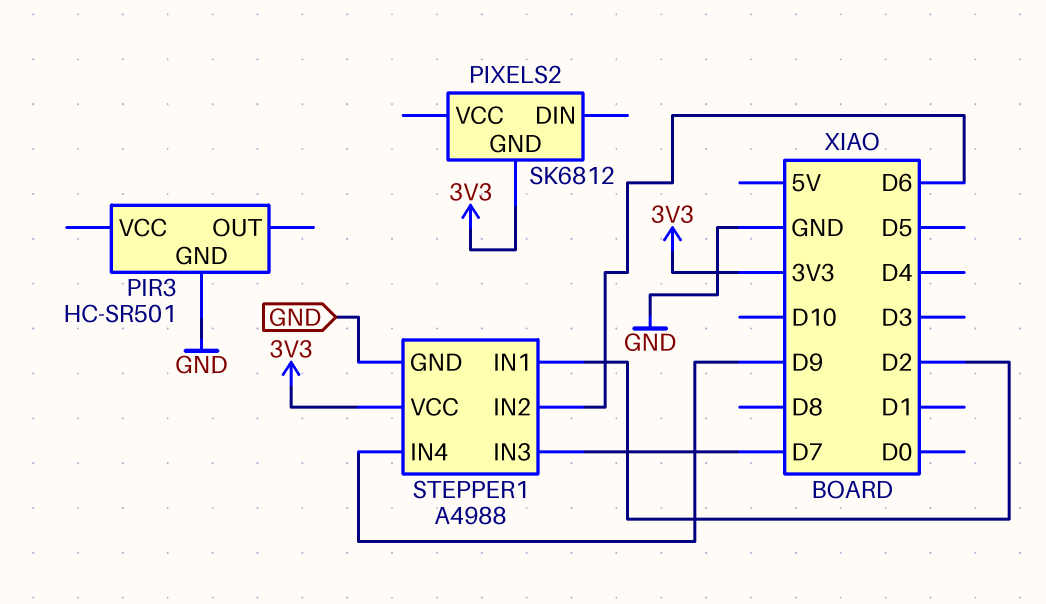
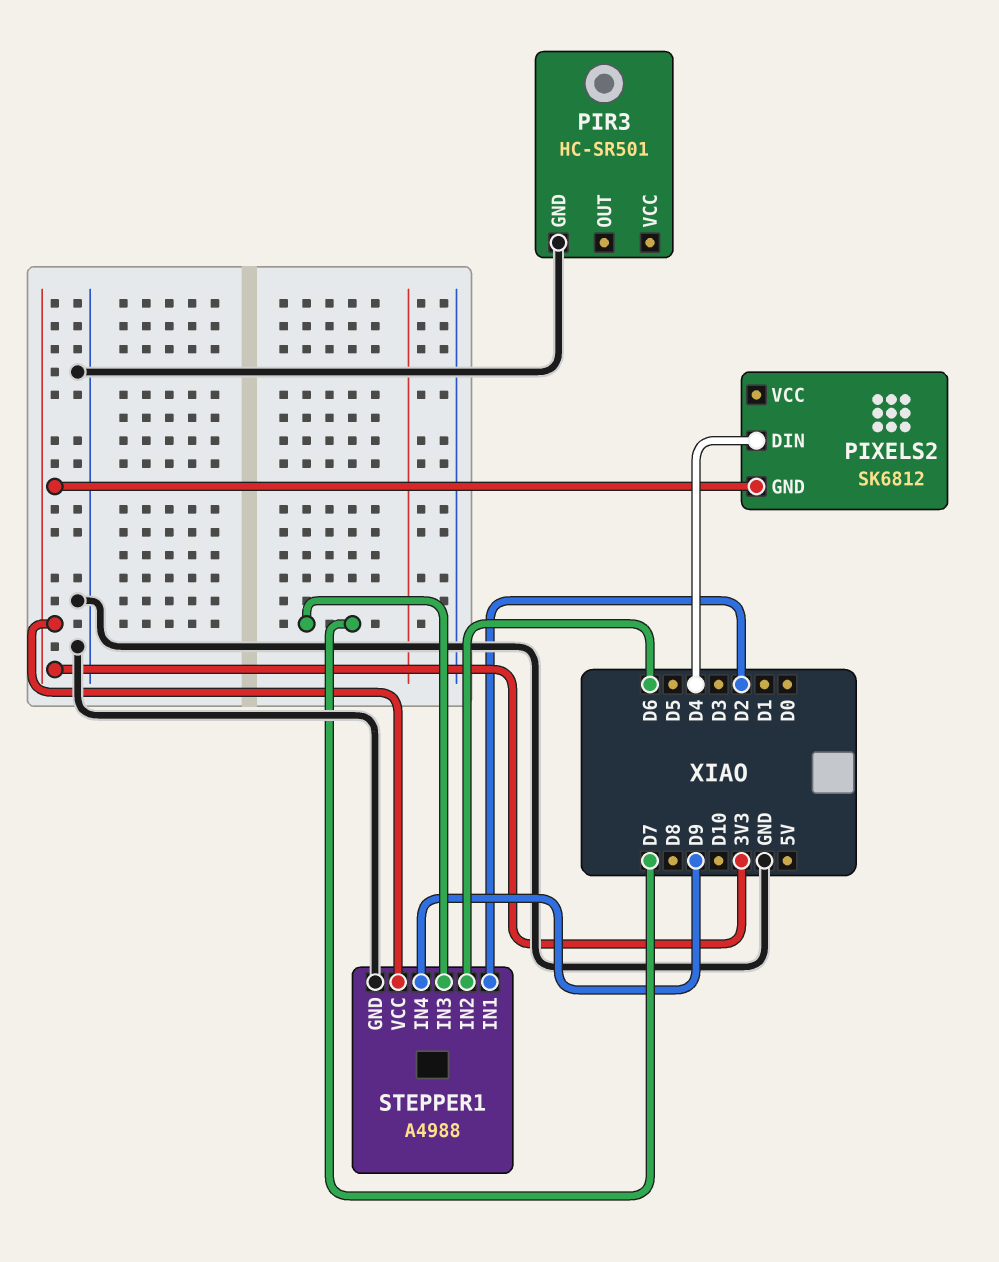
PIXELS2 pin DIN: none -> D4

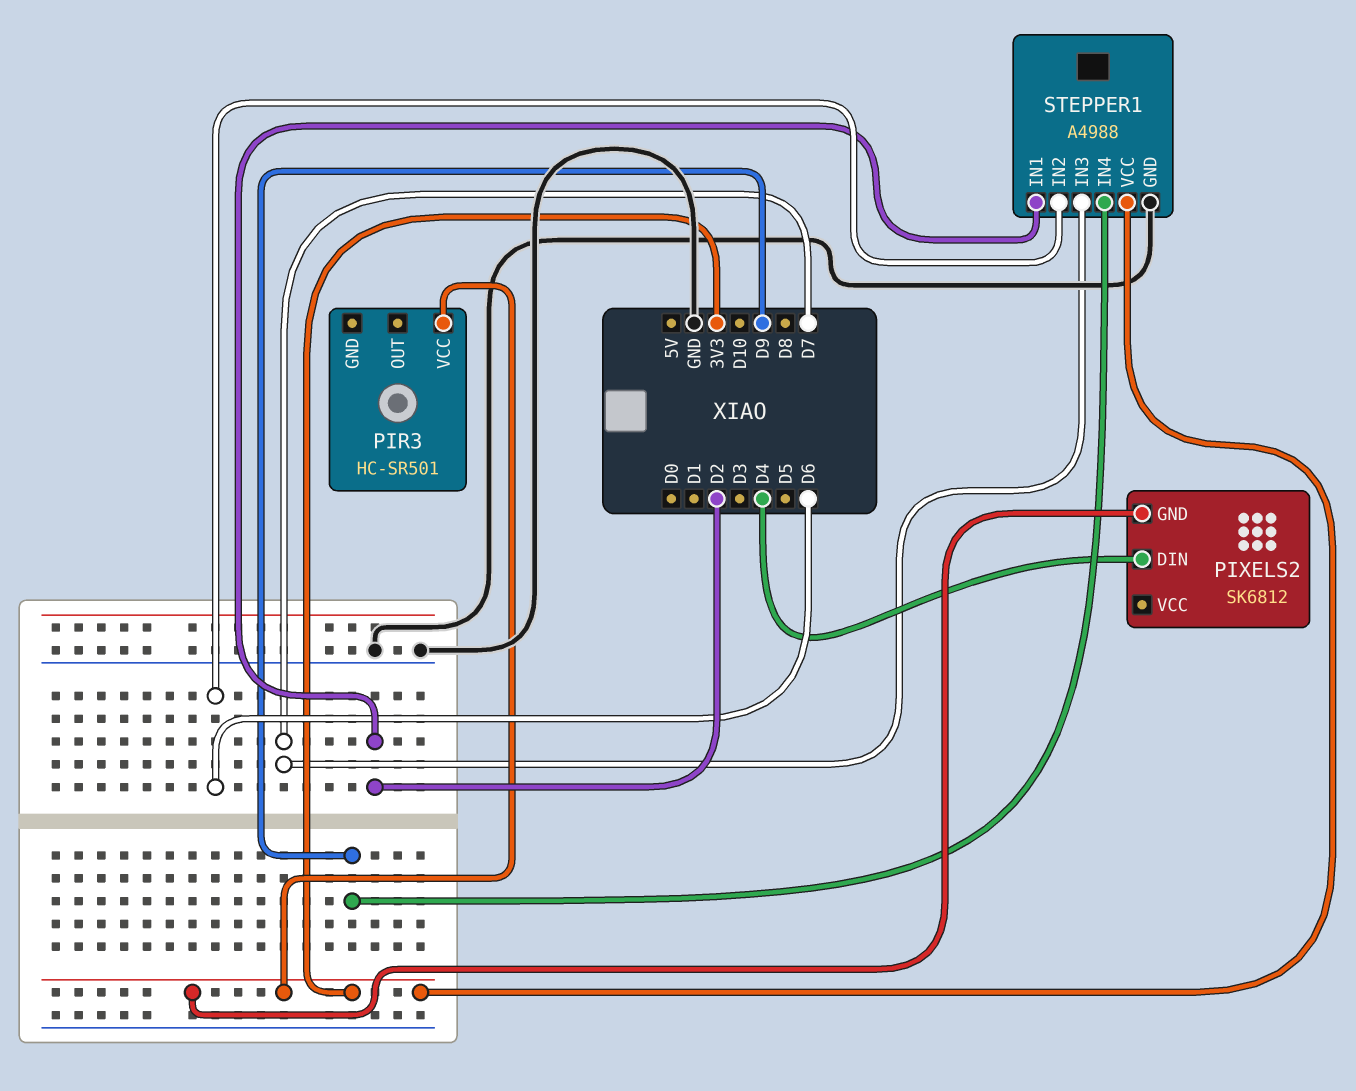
PIR3 pin GND: GND -> none
PIR3 pin VCC: none -> 3V3

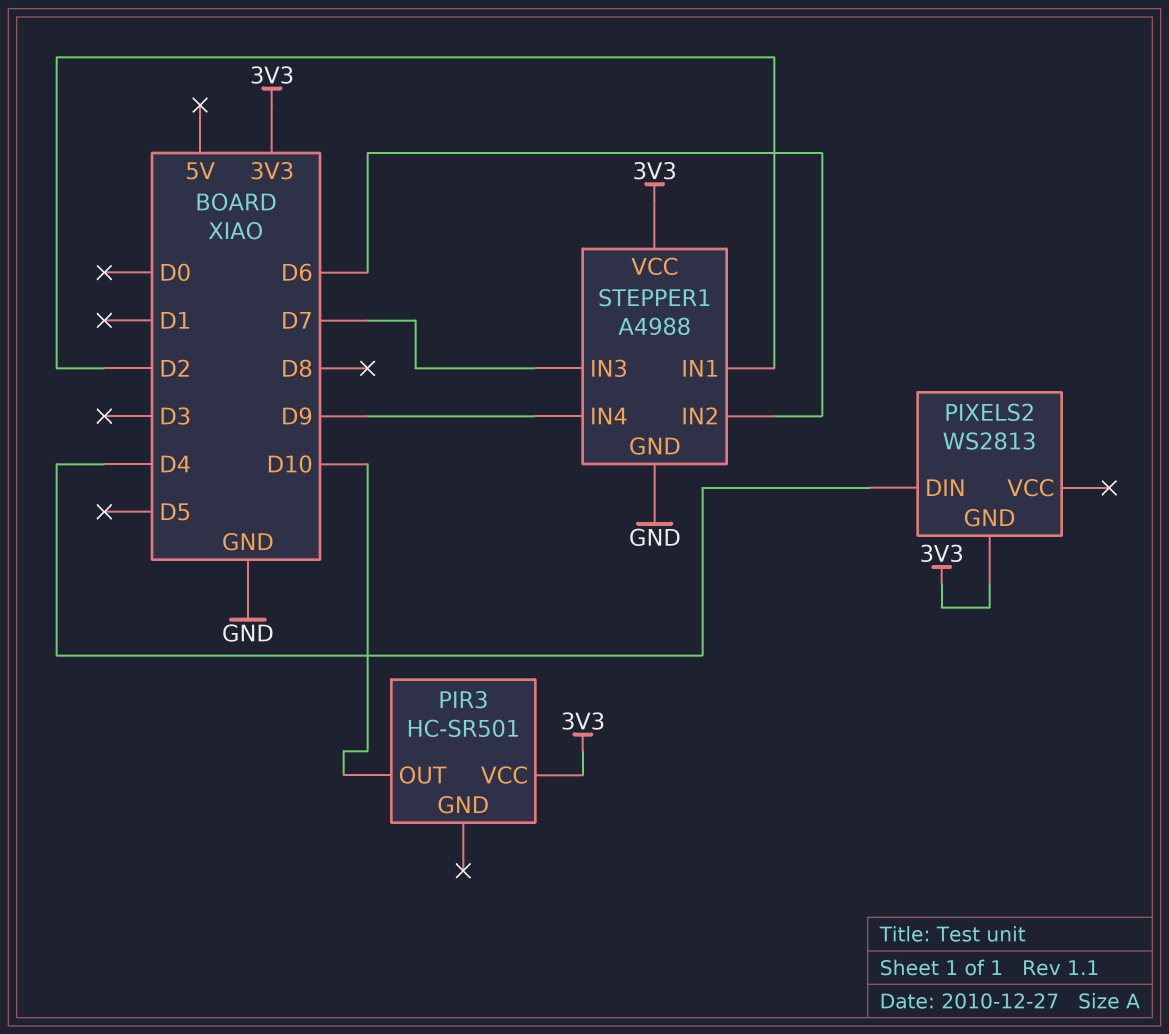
PIR3 pin OUT: none -> D10
PIXELS2: SK6812 -> WS2813

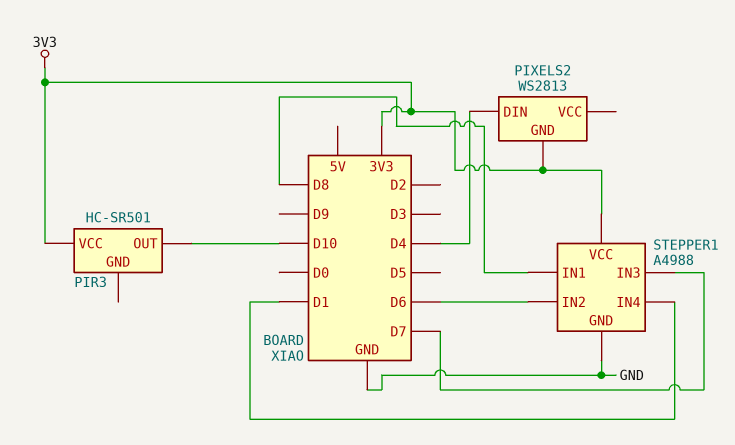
STEPPER1 pin IN1: D2 -> D8
STEPPER1 pin IN4: D9 -> D1

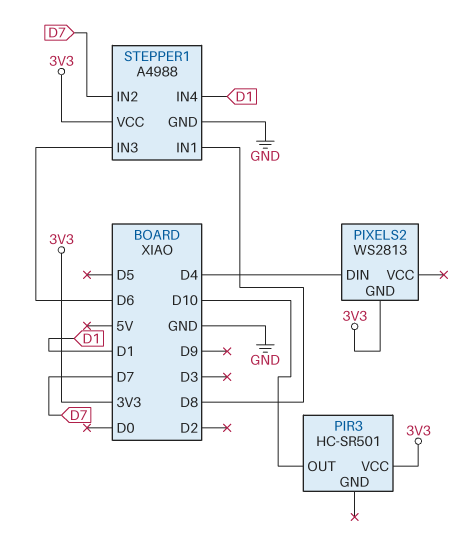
STEPPER1 pin IN2: D6 -> D7
STEPPER1 pin IN3: D7 -> D6

